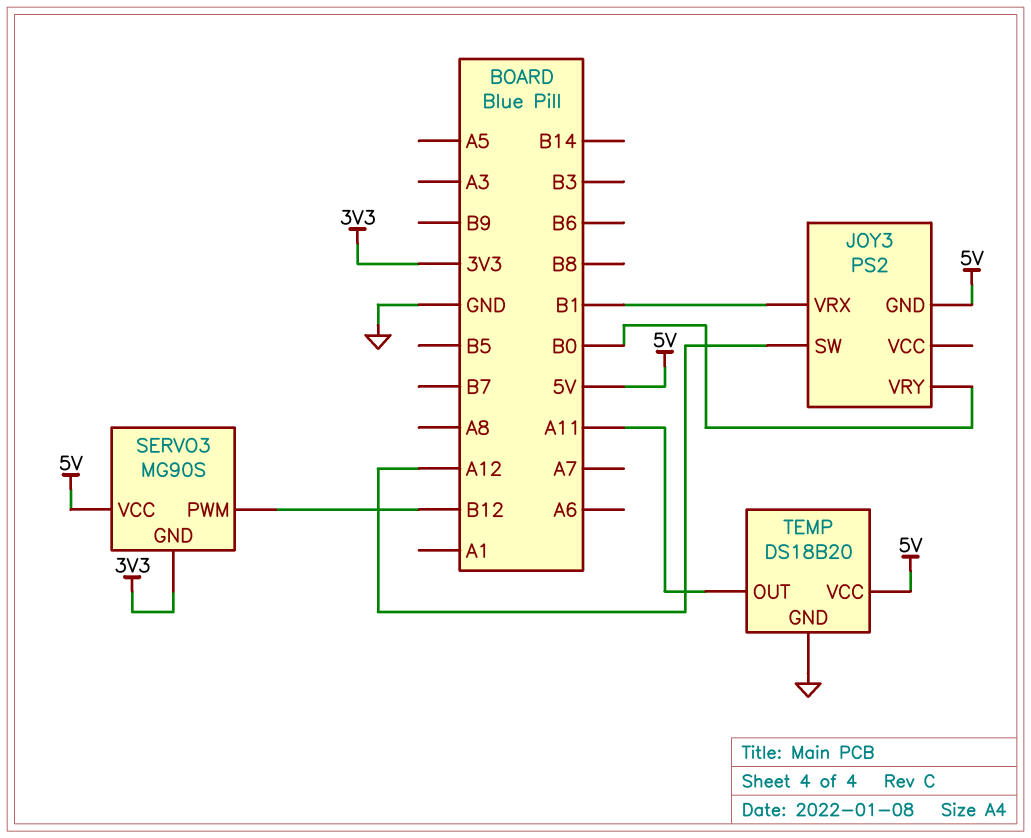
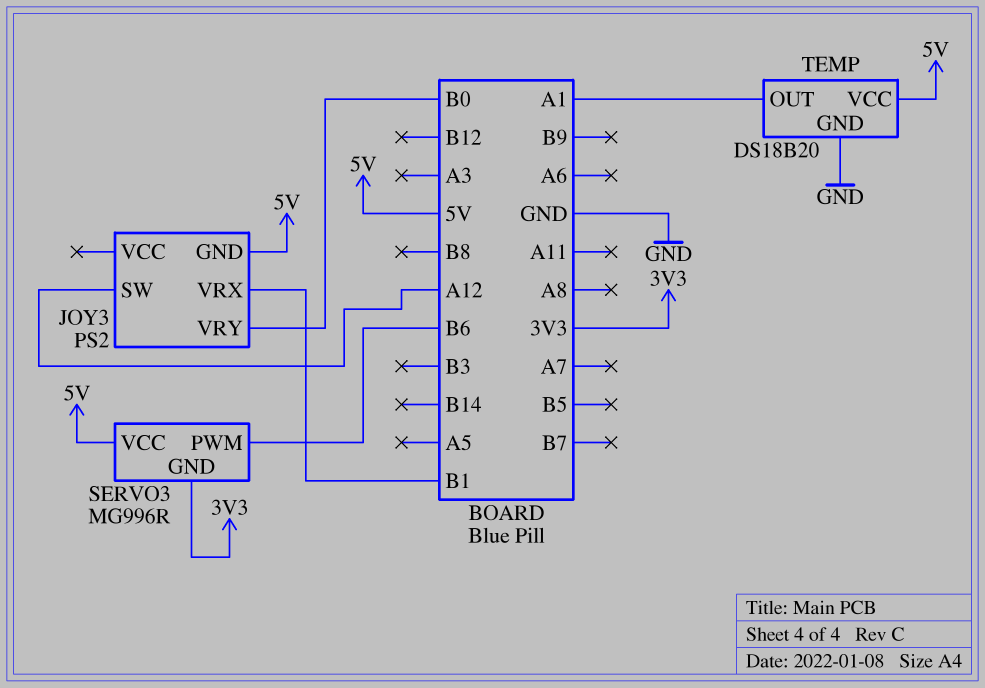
SERVO3: MG90S -> MG996R
SERVO3 pin PWM: B12 -> B6
TEMP pin OUT: A11 -> A1

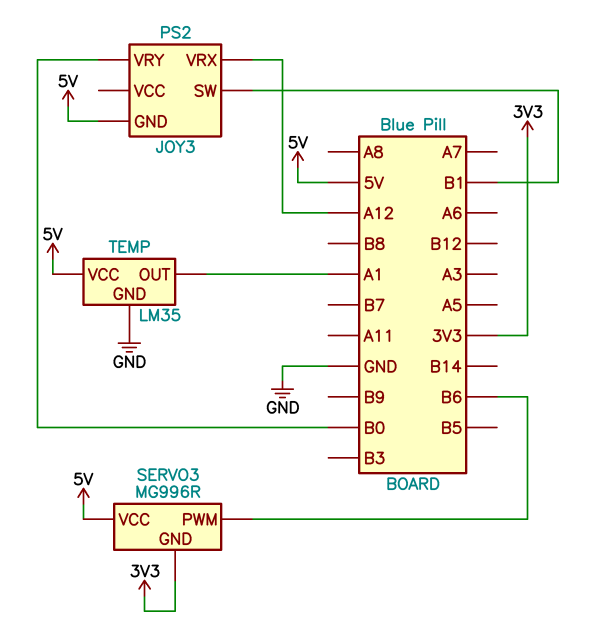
JOY3 pin SW: A12 -> B1
JOY3 pin VRX: B1 -> A12
TEMP: DS18B20 -> LM35

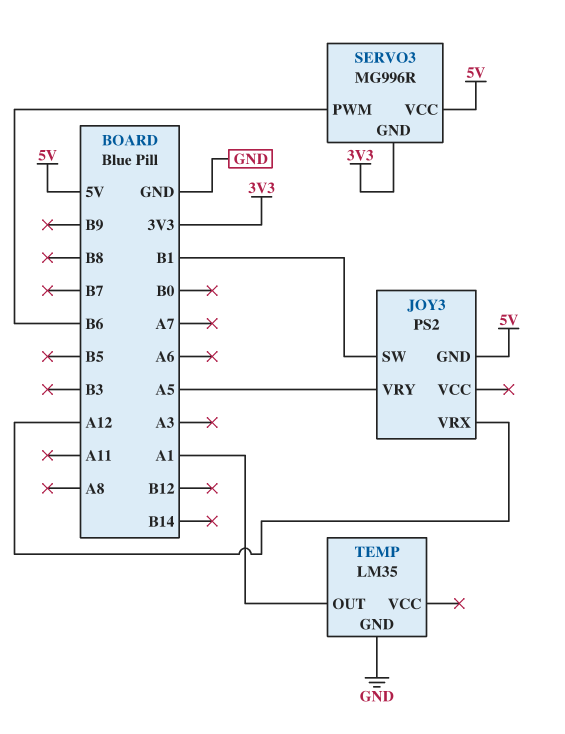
JOY3 pin VRY: B0 -> A5
TEMP pin VCC: 5V -> none

